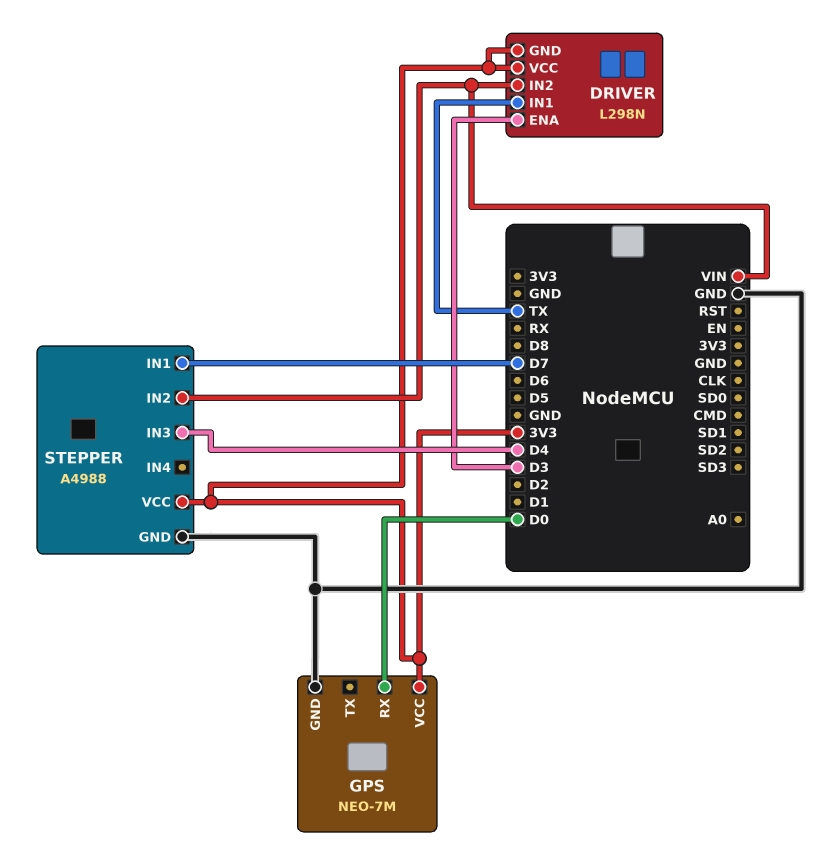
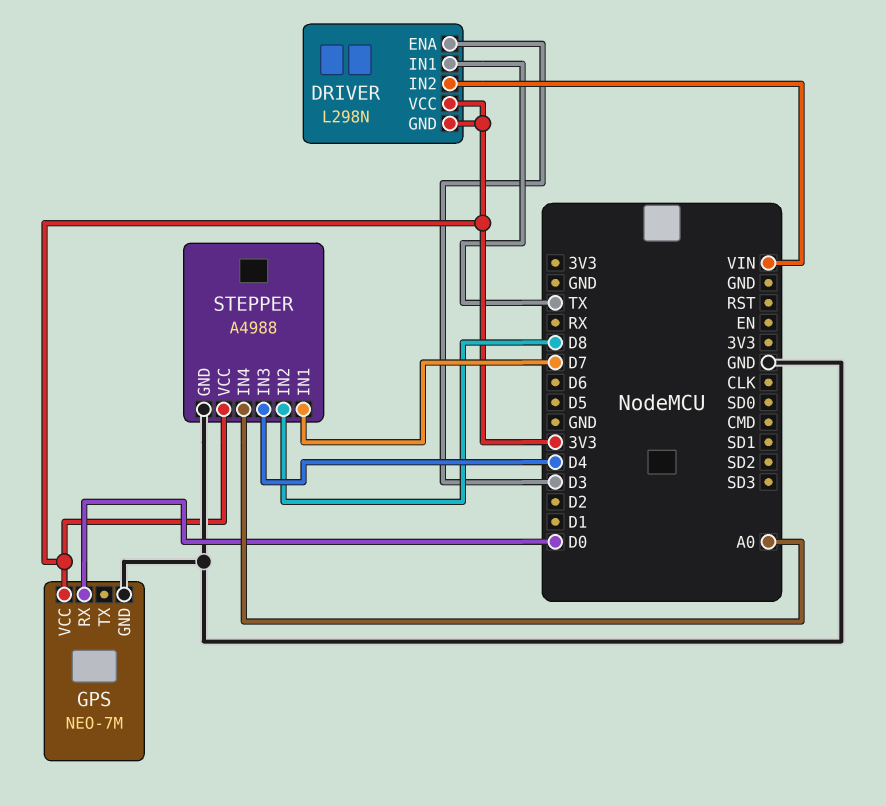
STEPPER pin IN2: VIN -> D8
STEPPER pin IN4: none -> A0

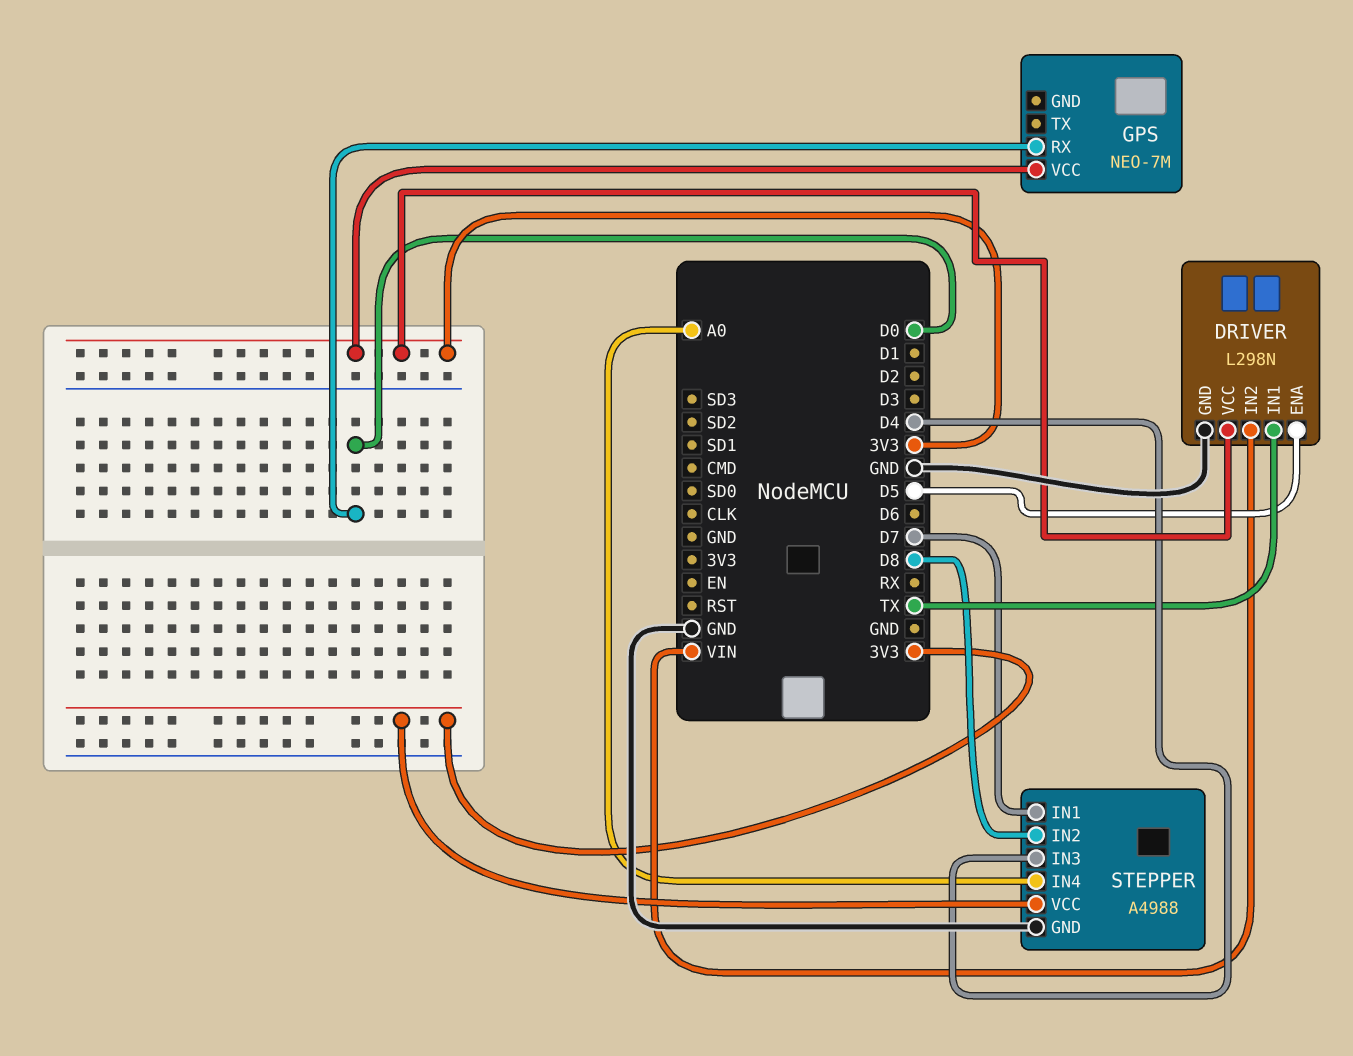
DRIVER pin ENA: D3 -> D5
DRIVER pin GND: 3V3 -> GND
GPS pin GND: GND -> none

